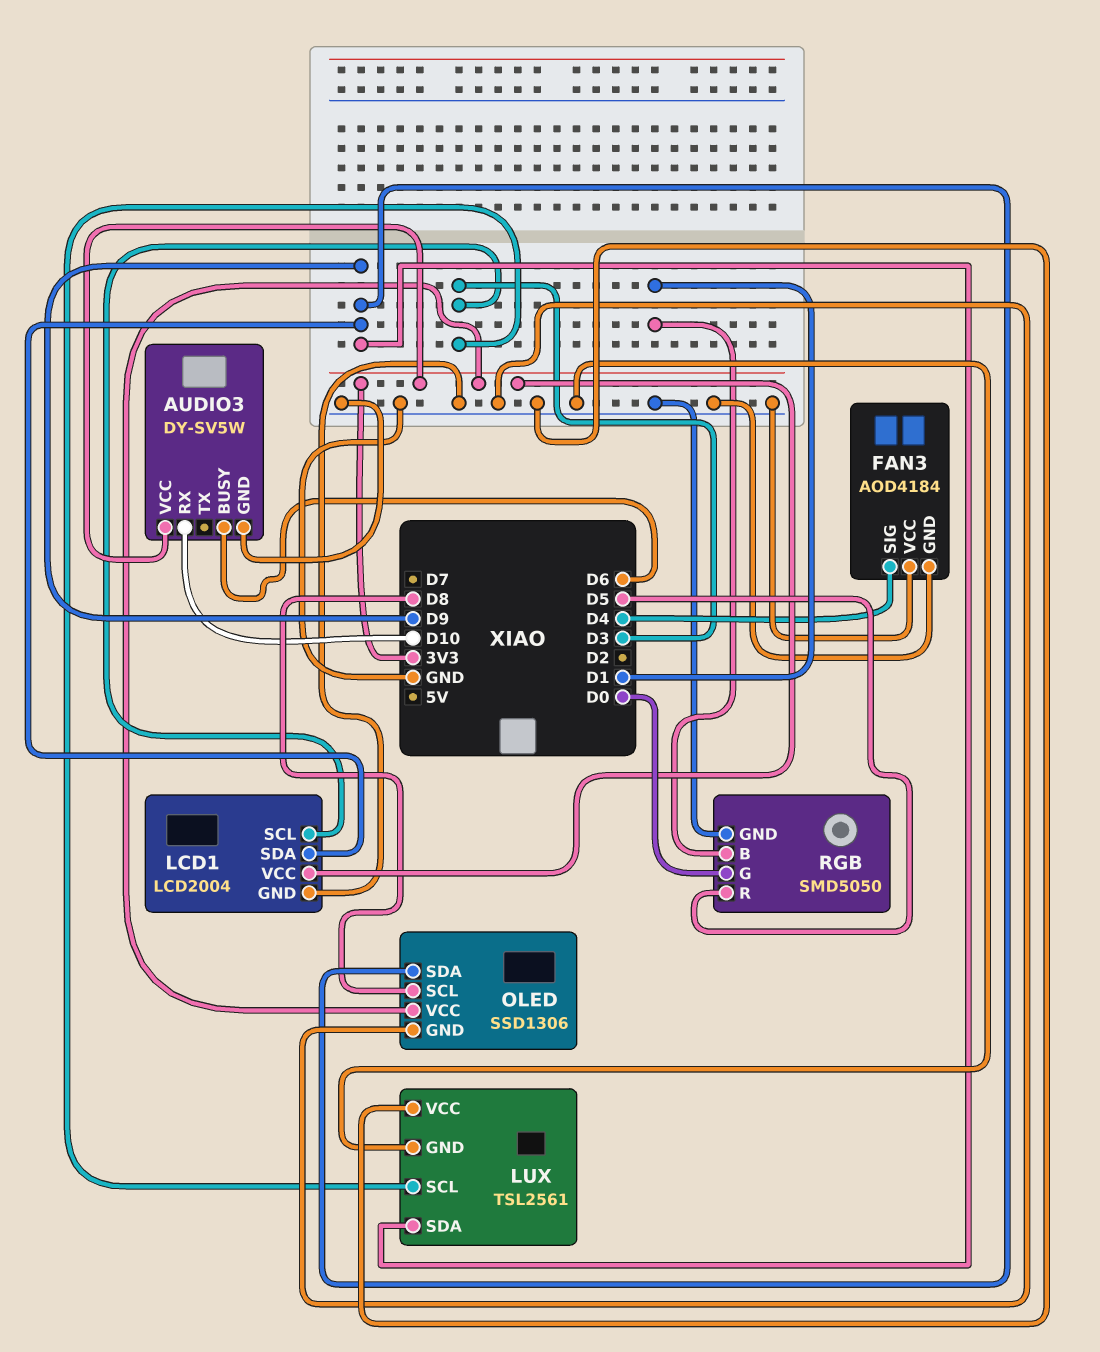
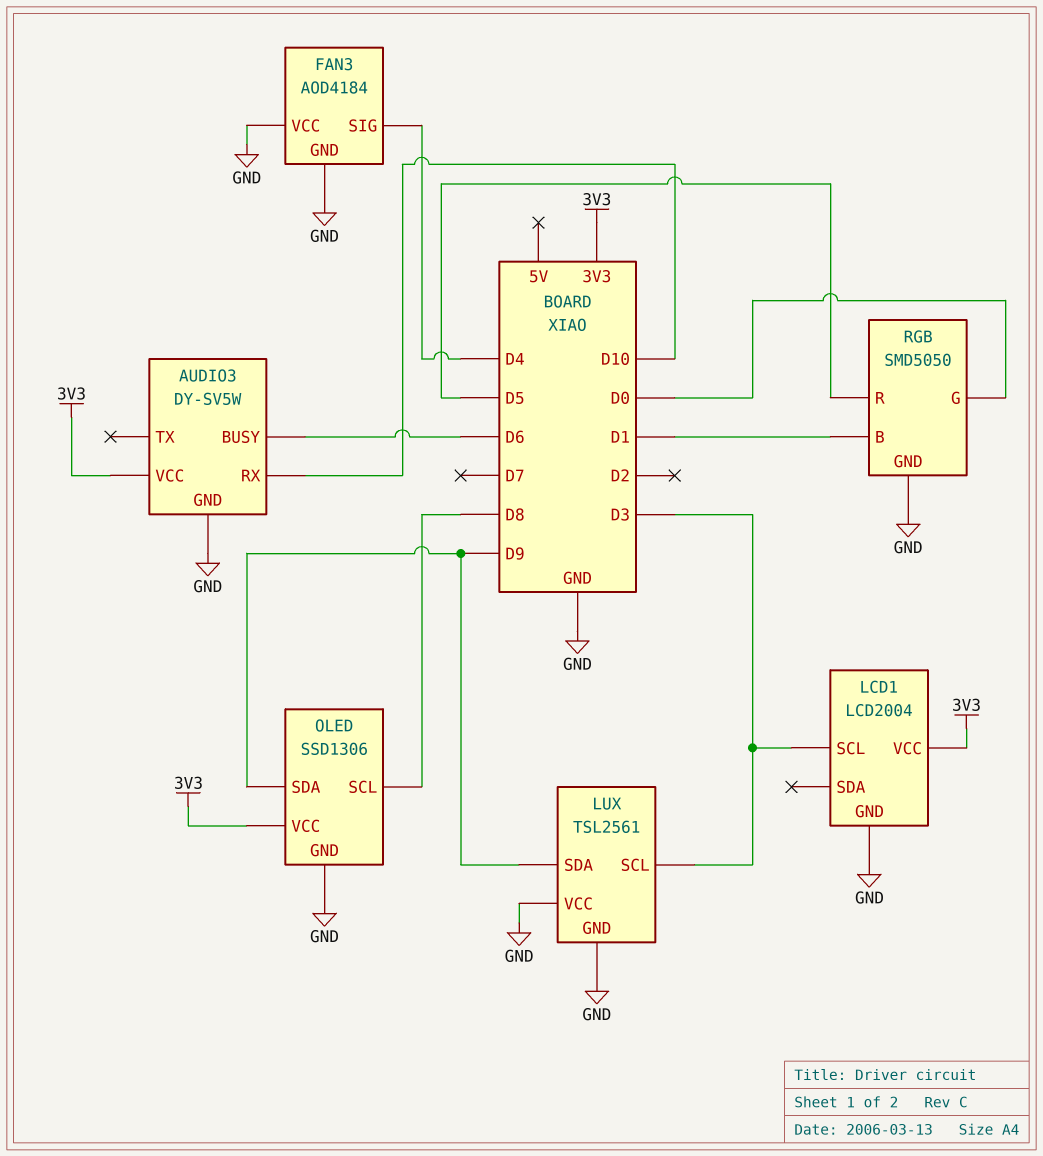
LCD1 pin SDA: D9 -> none

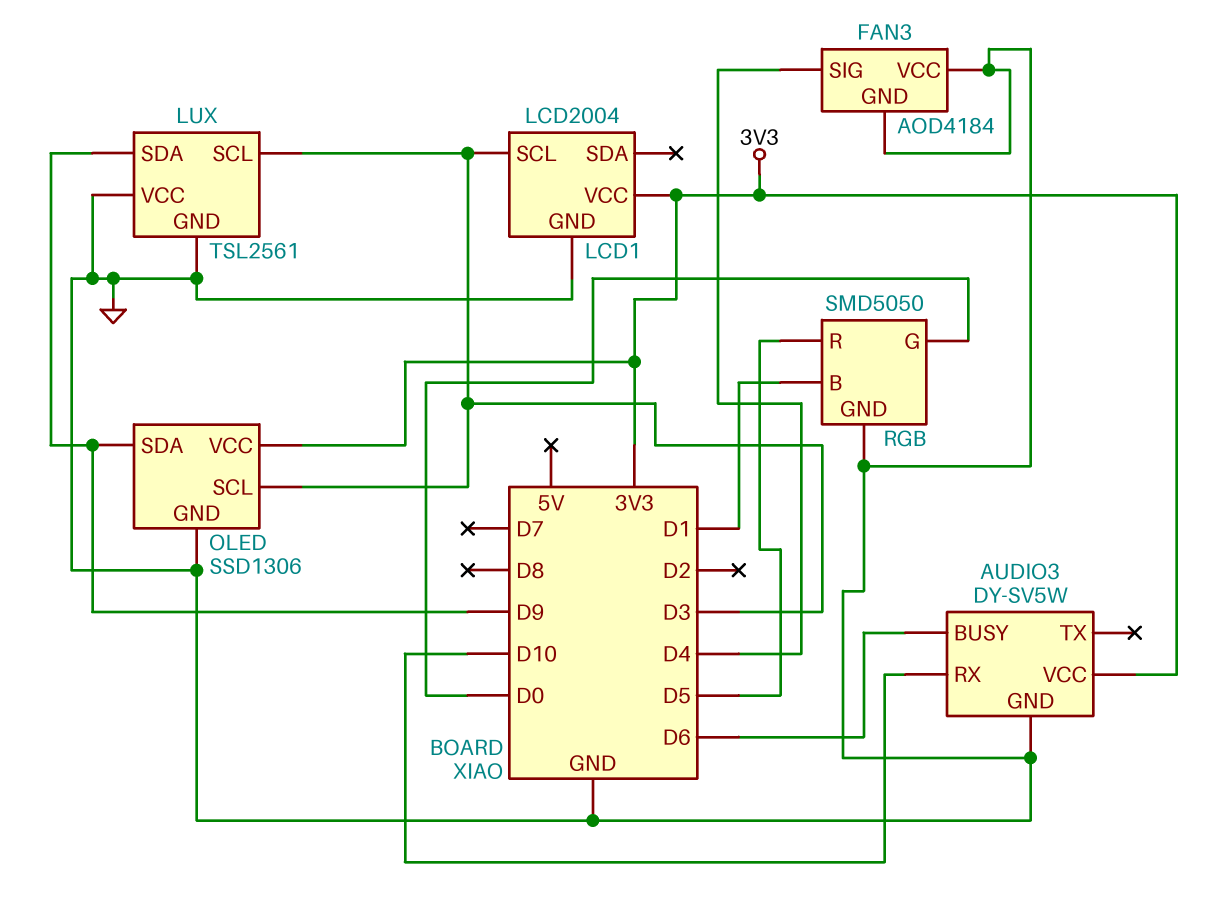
OLED pin SCL: D8 -> D3

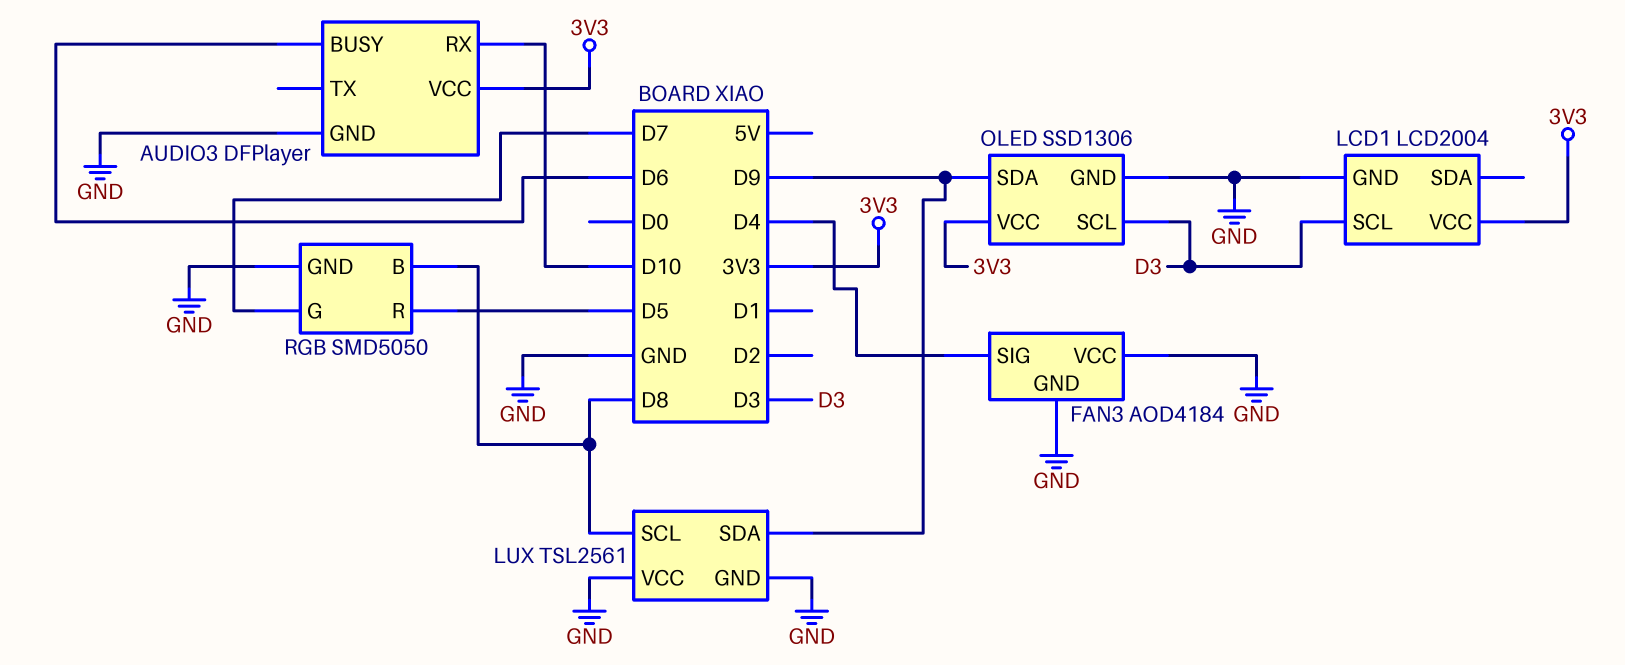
AUDIO3: DY-SV5W -> DFPlayer
LUX pin SCL: D3 -> D8
RGB pin B: D1 -> D8
RGB pin G: D0 -> D7

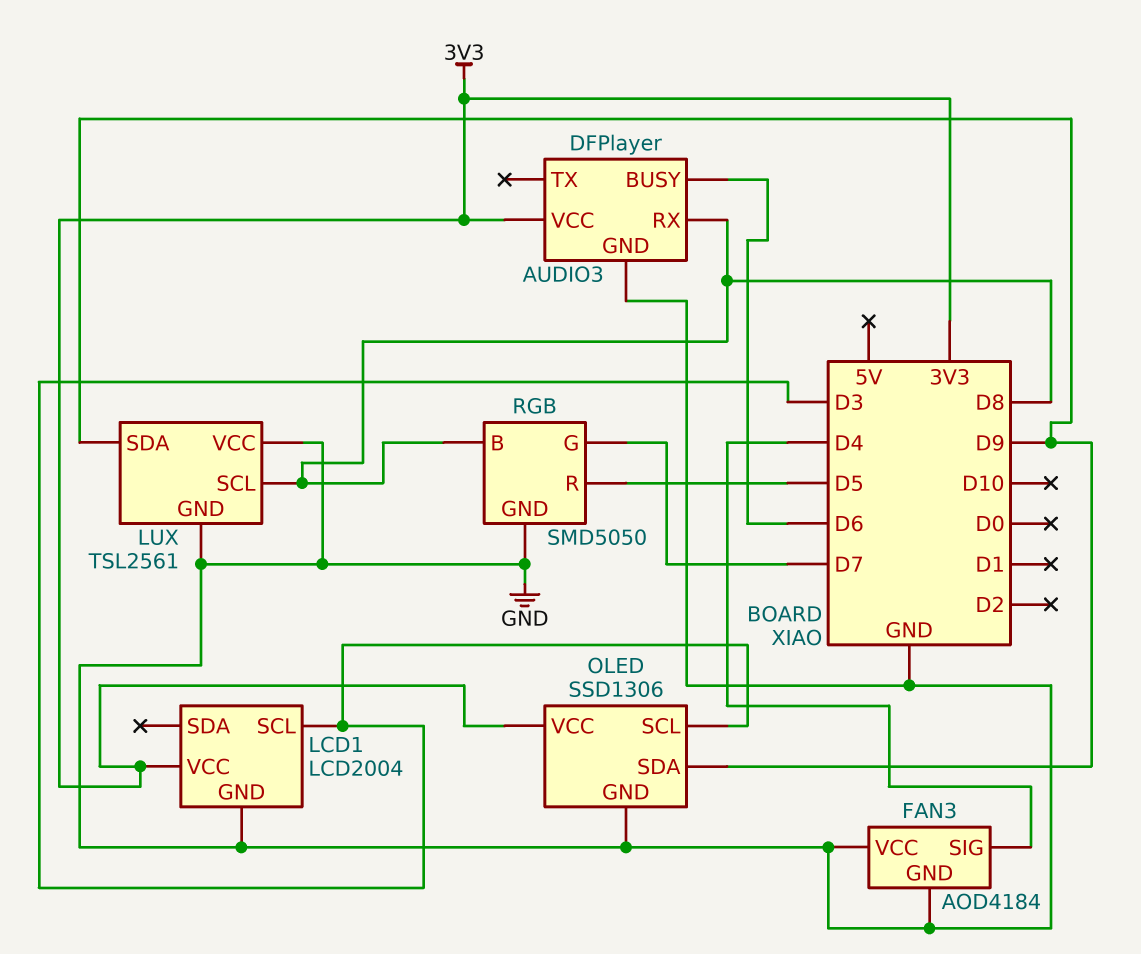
AUDIO3 pin RX: D10 -> D8

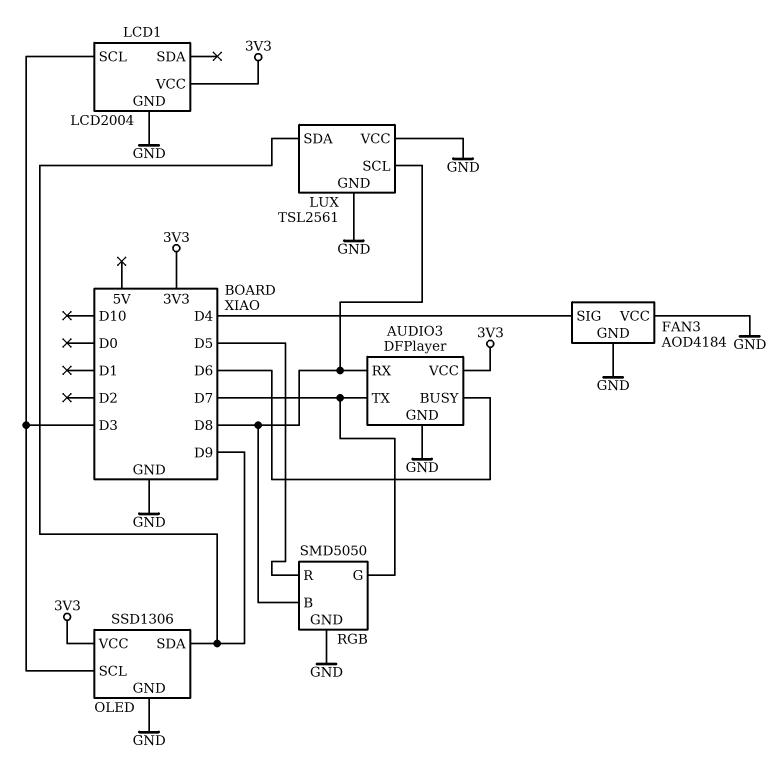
AUDIO3 pin TX: none -> D7

